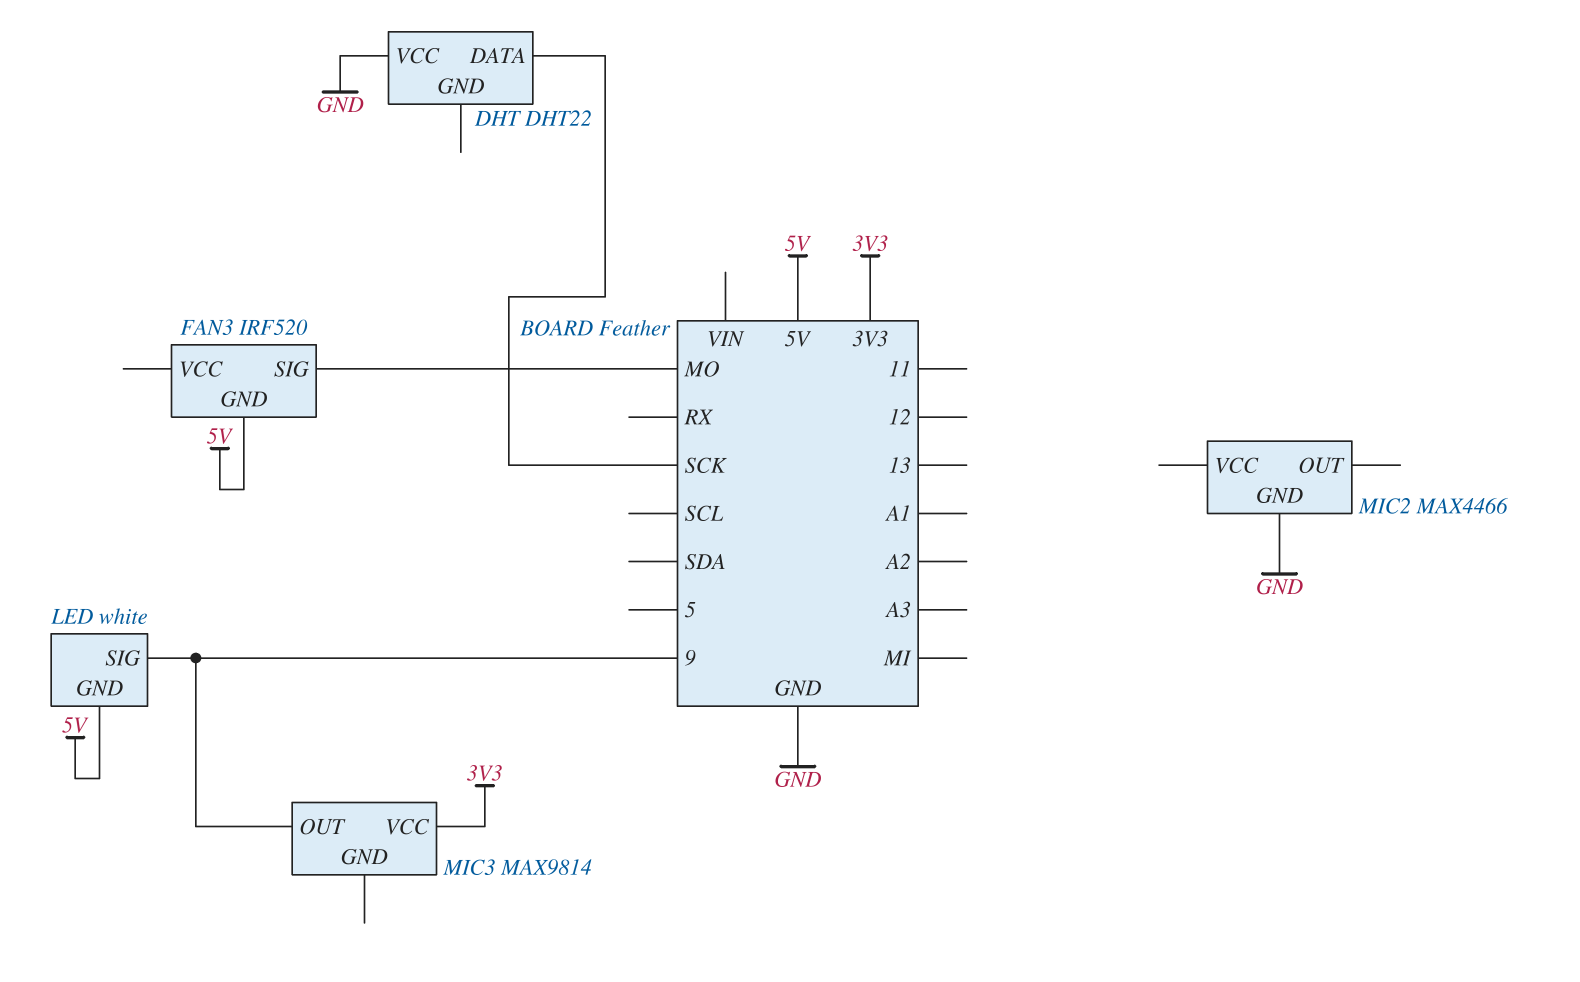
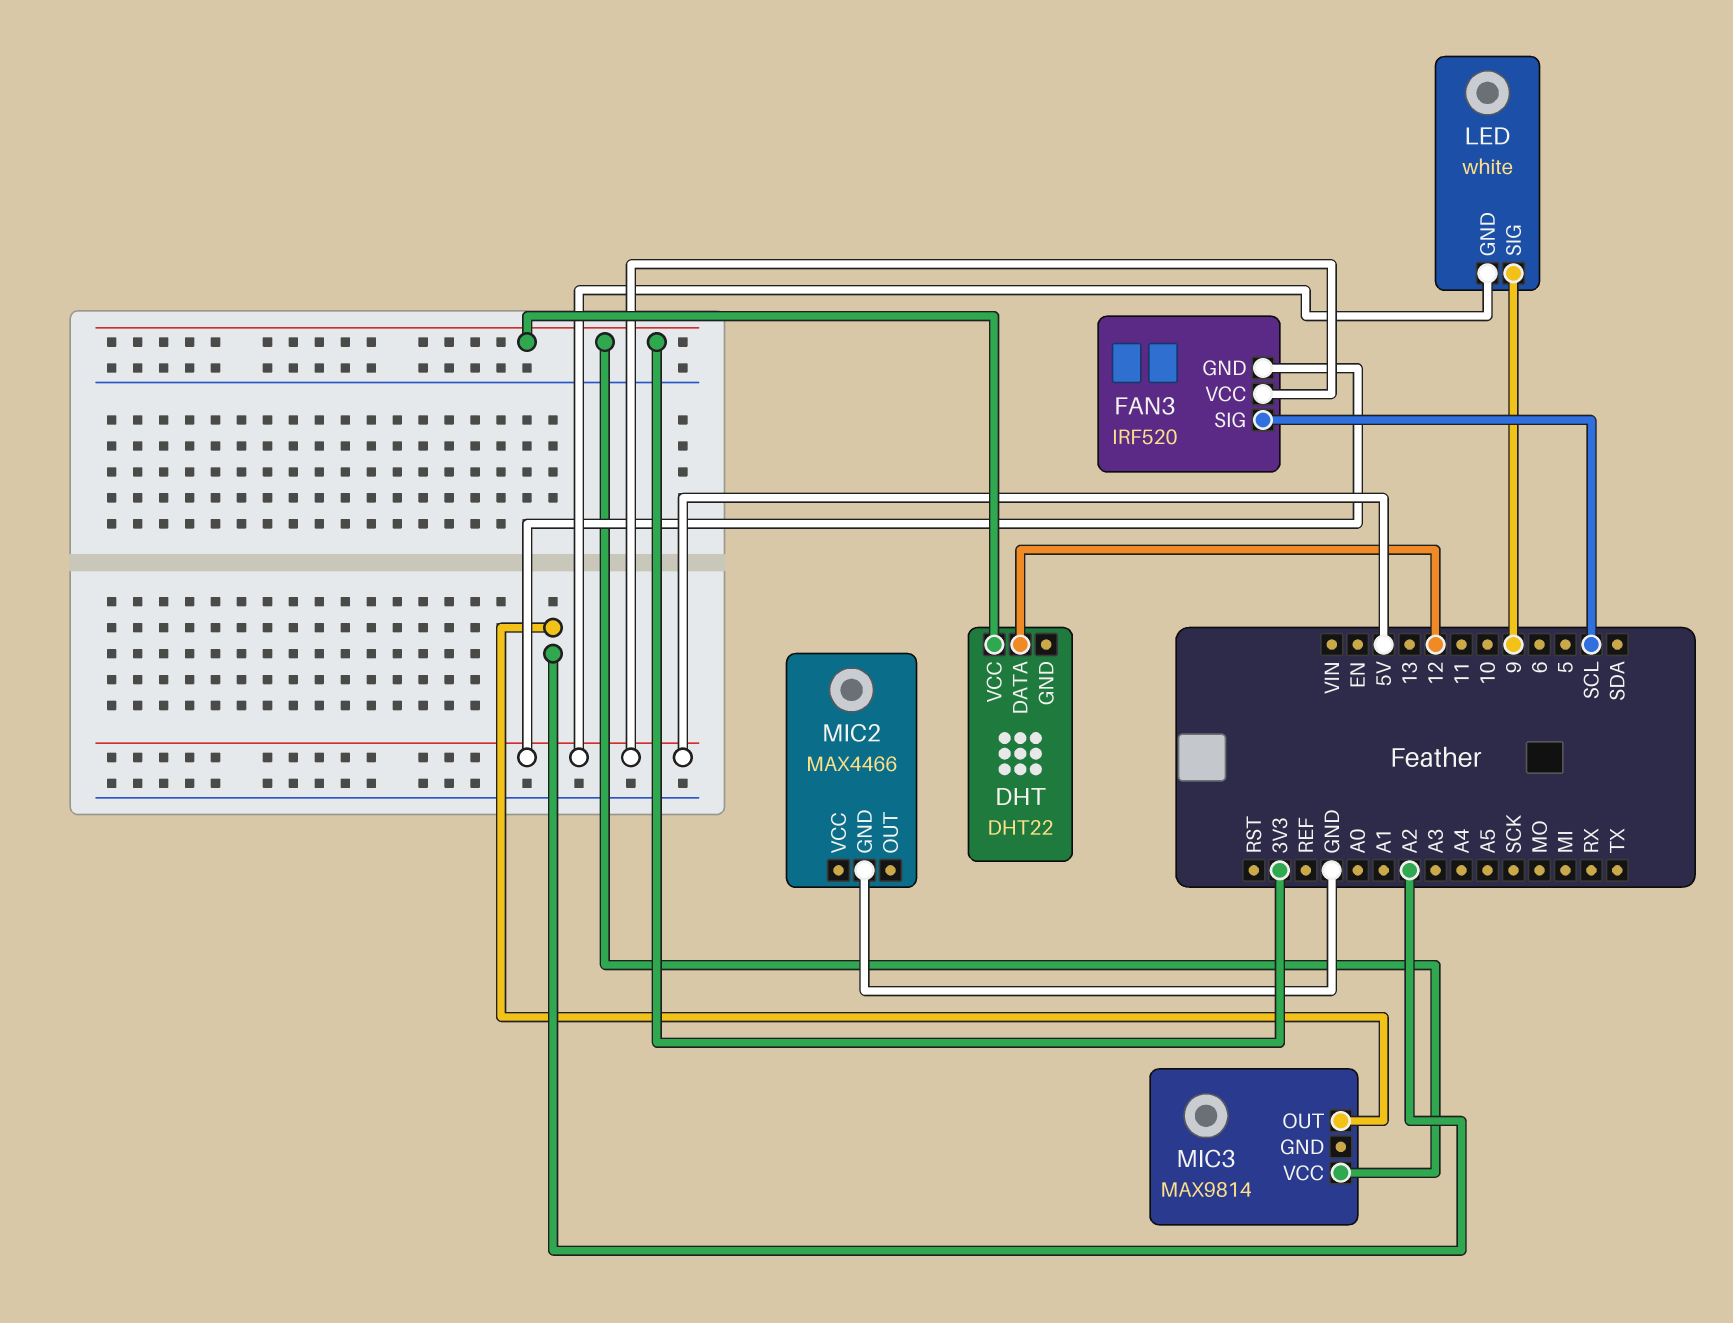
DHT pin DATA: SCK -> 12
DHT pin VCC: GND -> 3V3
FAN3 pin SIG: MO -> SCL
FAN3 pin VCC: none -> 5V
MIC3 pin OUT: 9 -> A2

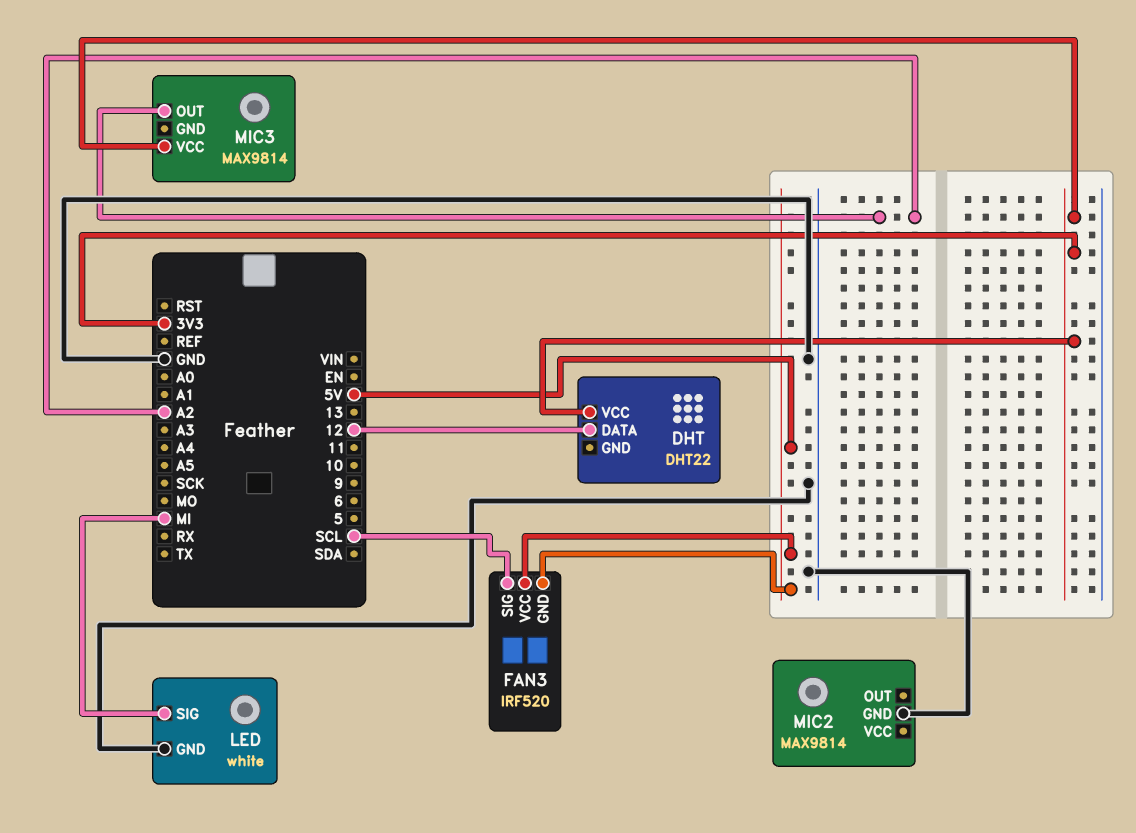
LED pin GND: 5V -> GND
LED pin SIG: 9 -> MI
MIC2: MAX4466 -> MAX9814

